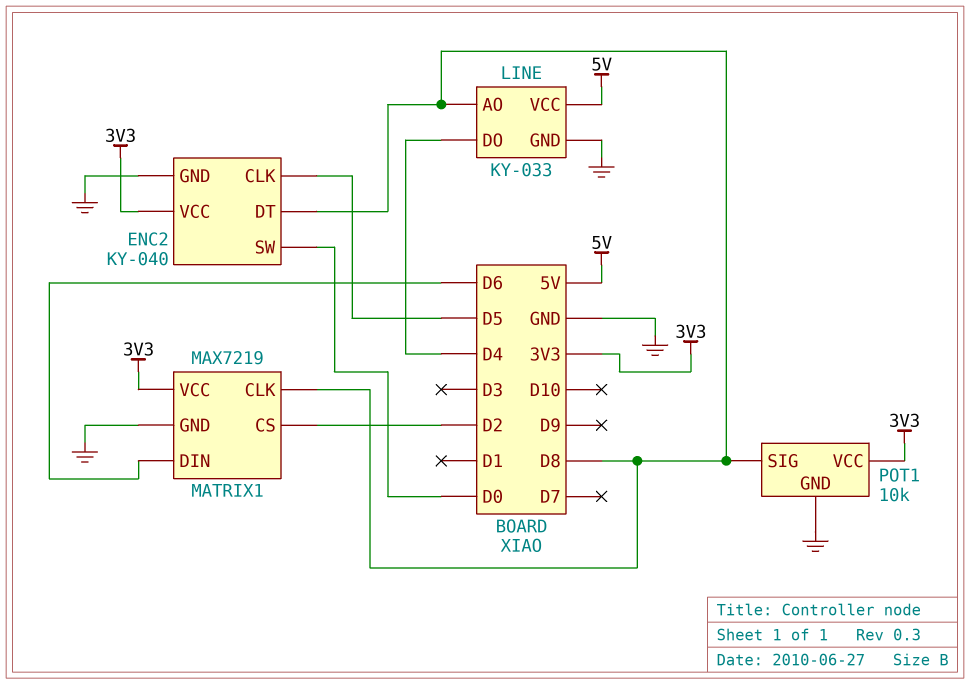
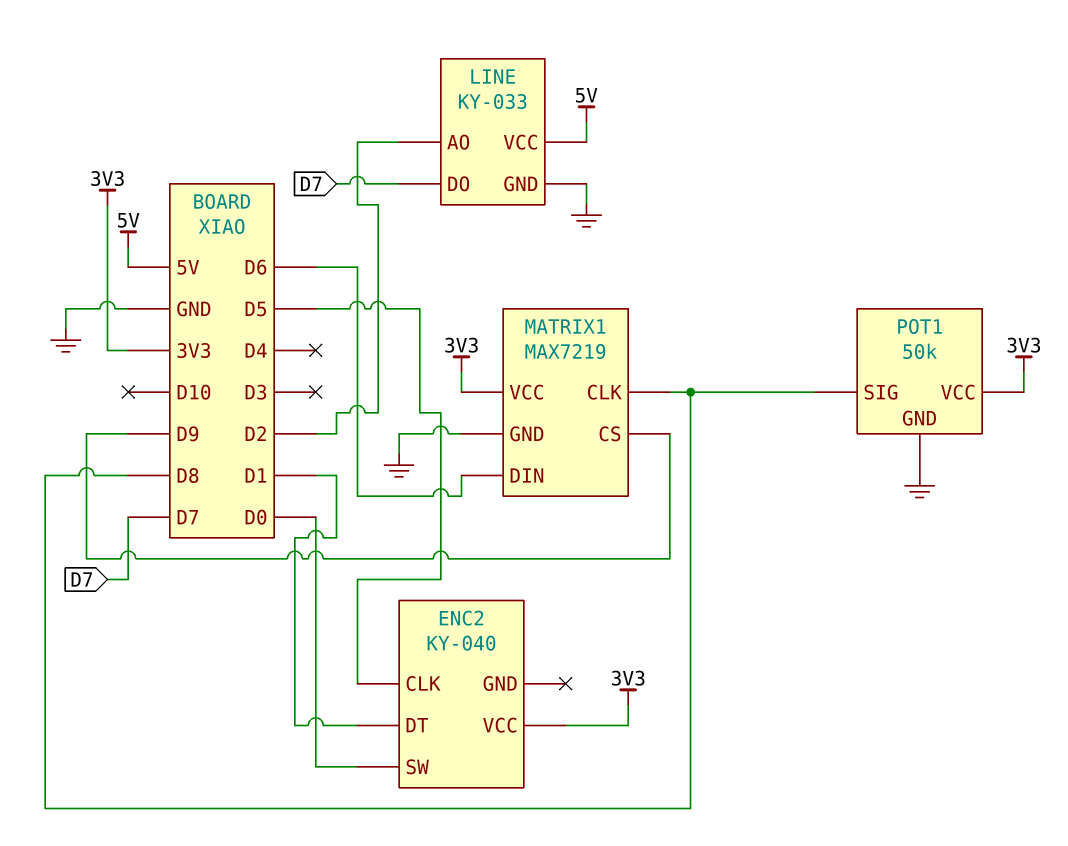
ENC2 pin DT: D8 -> D1
ENC2 pin GND: GND -> none
LINE pin AO: D8 -> D2
LINE pin DO: D4 -> D7
MATRIX1 pin CS: D2 -> D9
POT1: 10k -> 50k

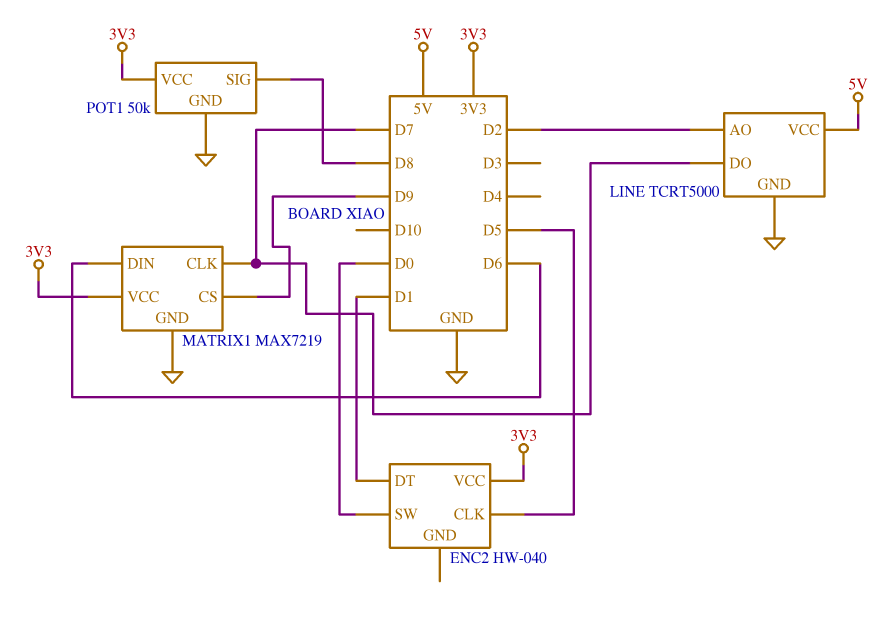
ENC2: KY-040 -> HW-040
LINE: KY-033 -> TCRT5000
MATRIX1 pin CLK: D8 -> D7

